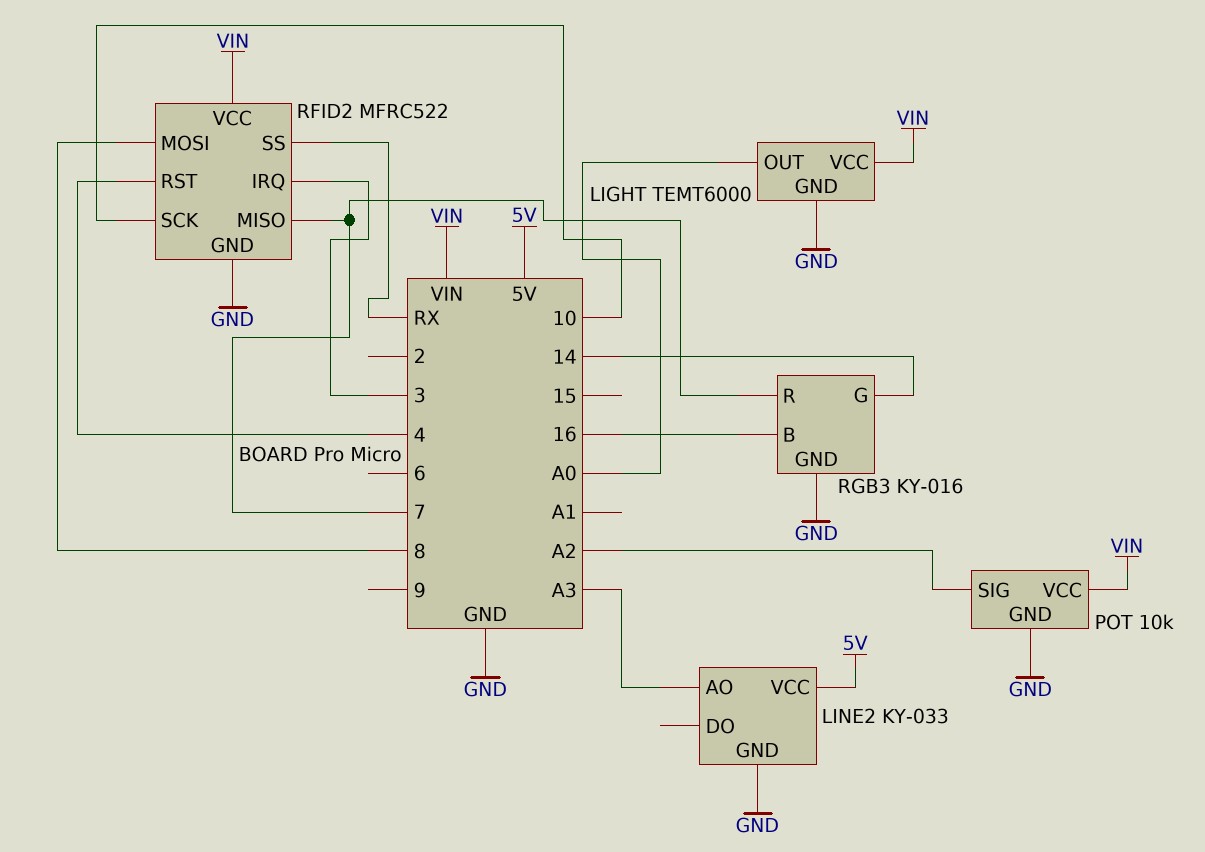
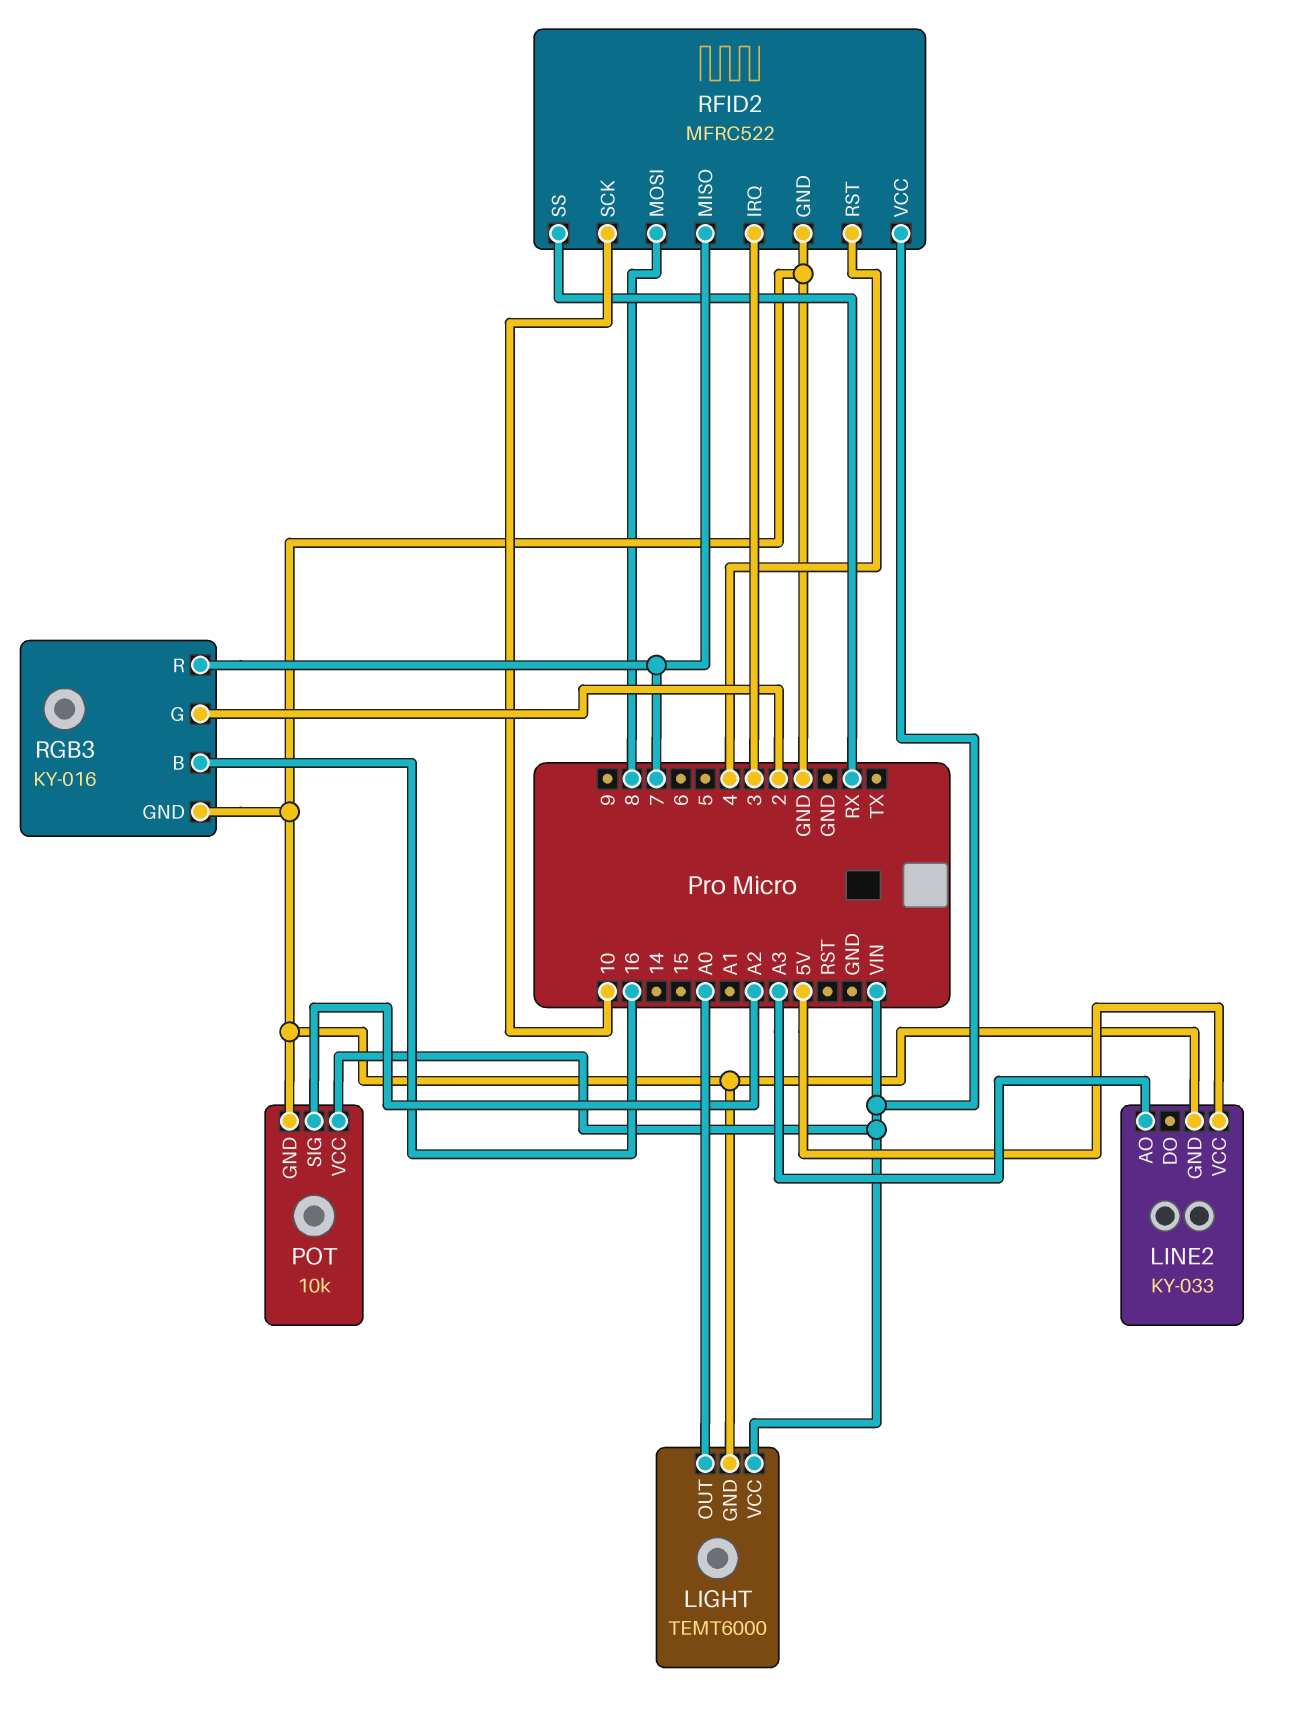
RGB3 pin G: 14 -> 2

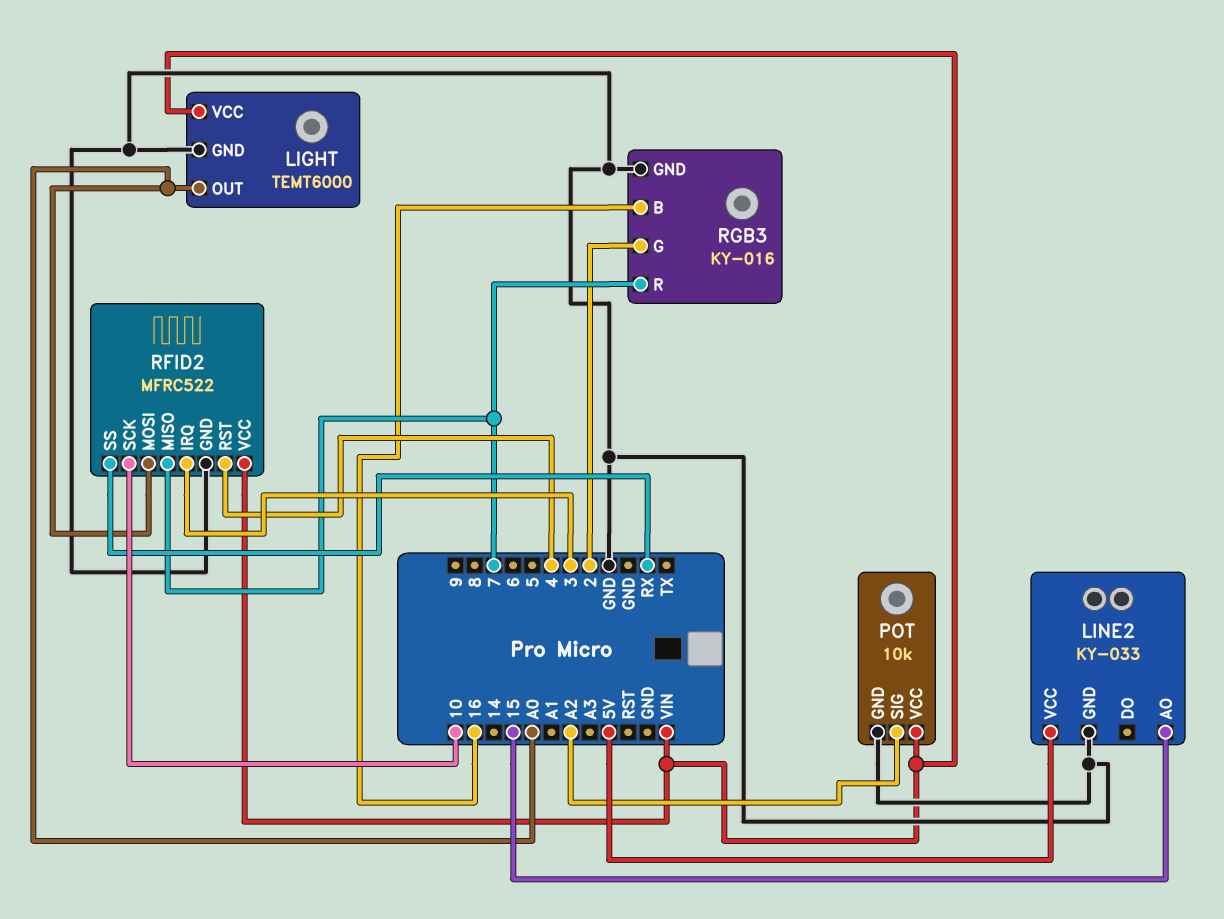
LINE2 pin AO: A3 -> 15
RFID2 pin MOSI: 8 -> A0

